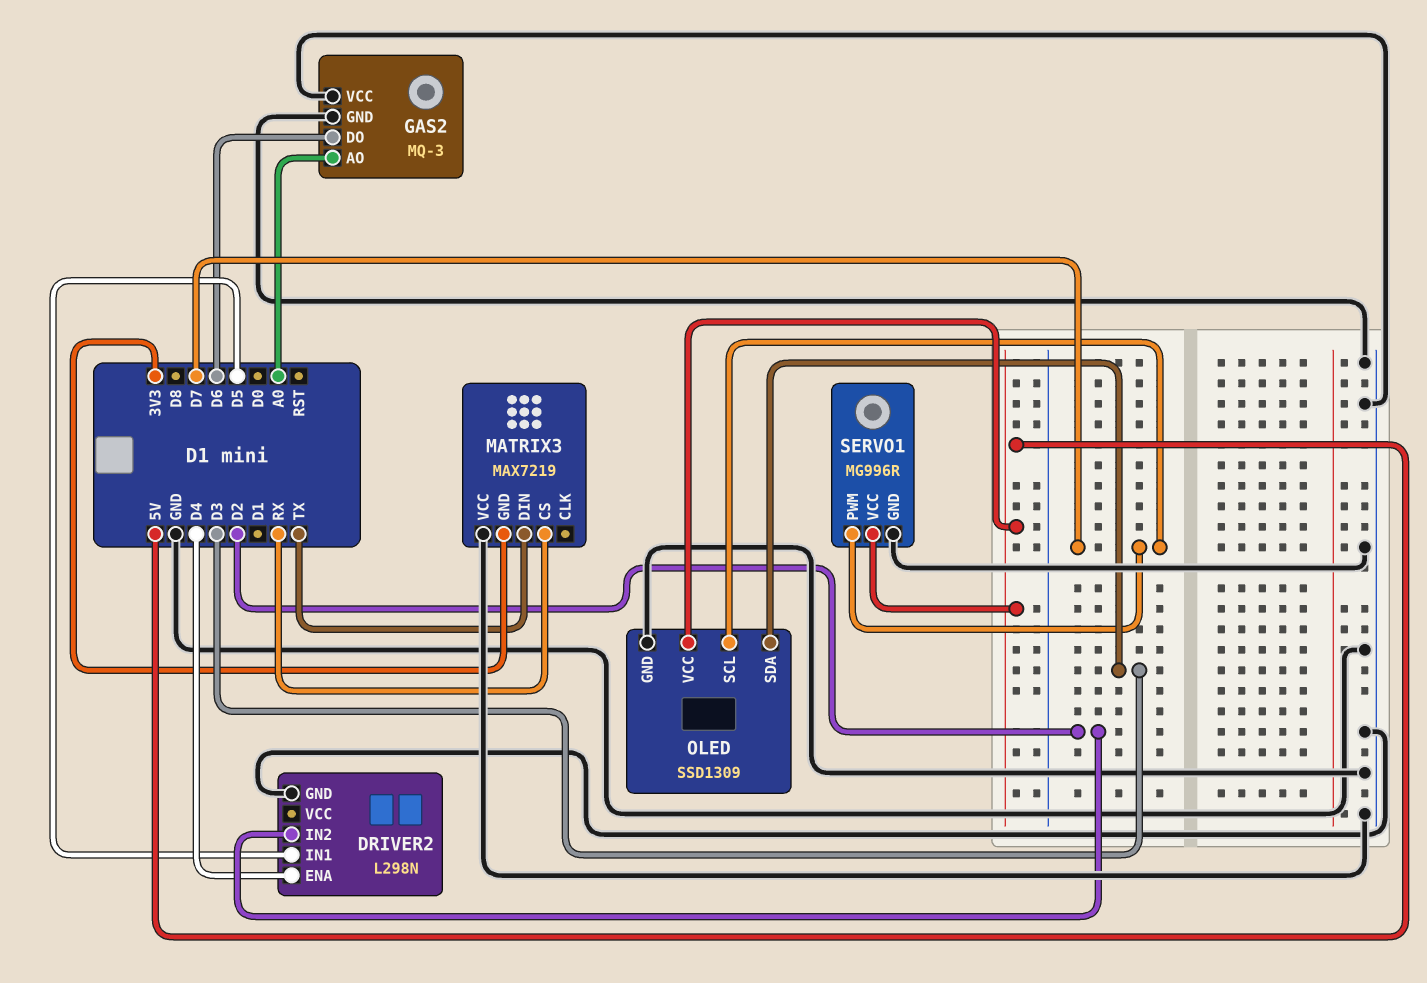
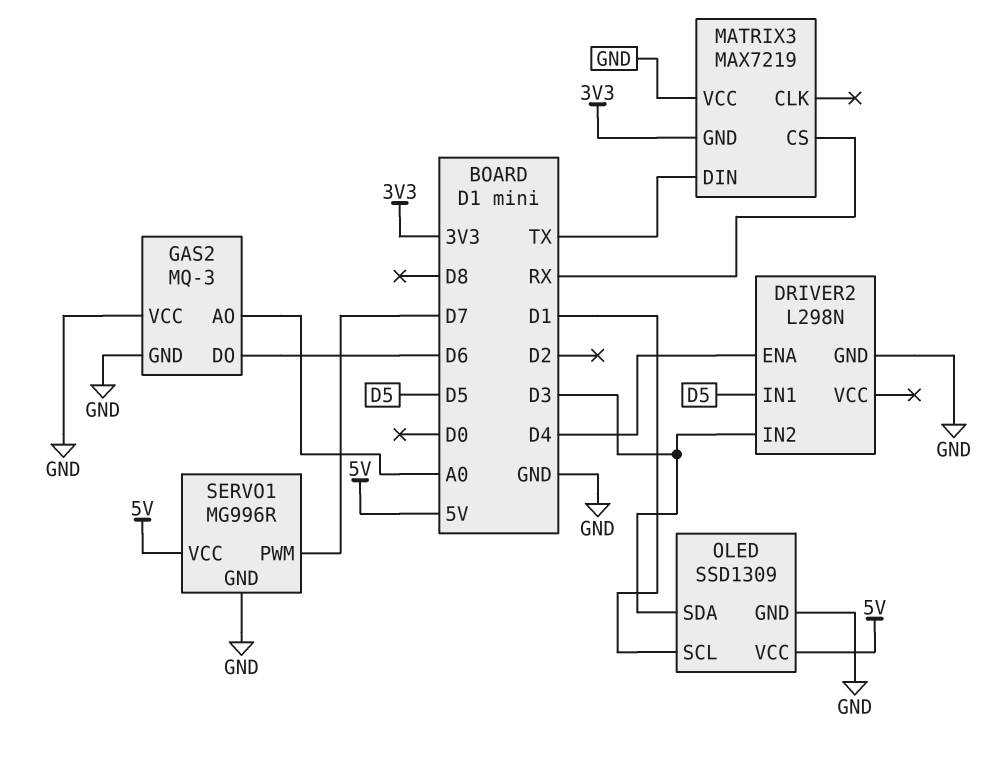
DRIVER2 pin IN2: D2 -> D3
OLED pin SCL: D7 -> D1

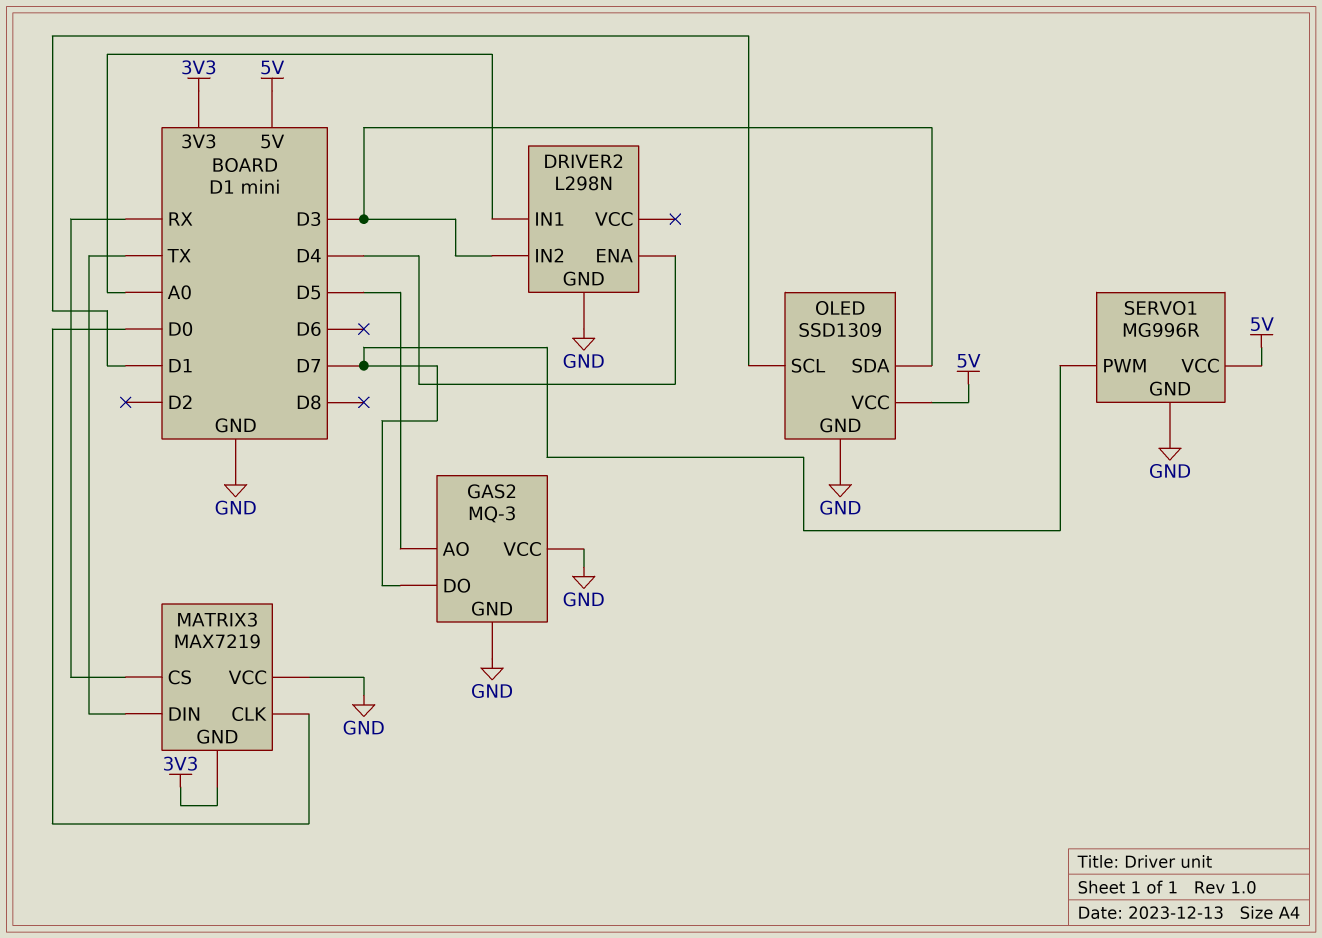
DRIVER2 pin IN1: D5 -> A0
GAS2 pin AO: A0 -> D5
GAS2 pin DO: D6 -> D7
MATRIX3 pin CLK: none -> D0

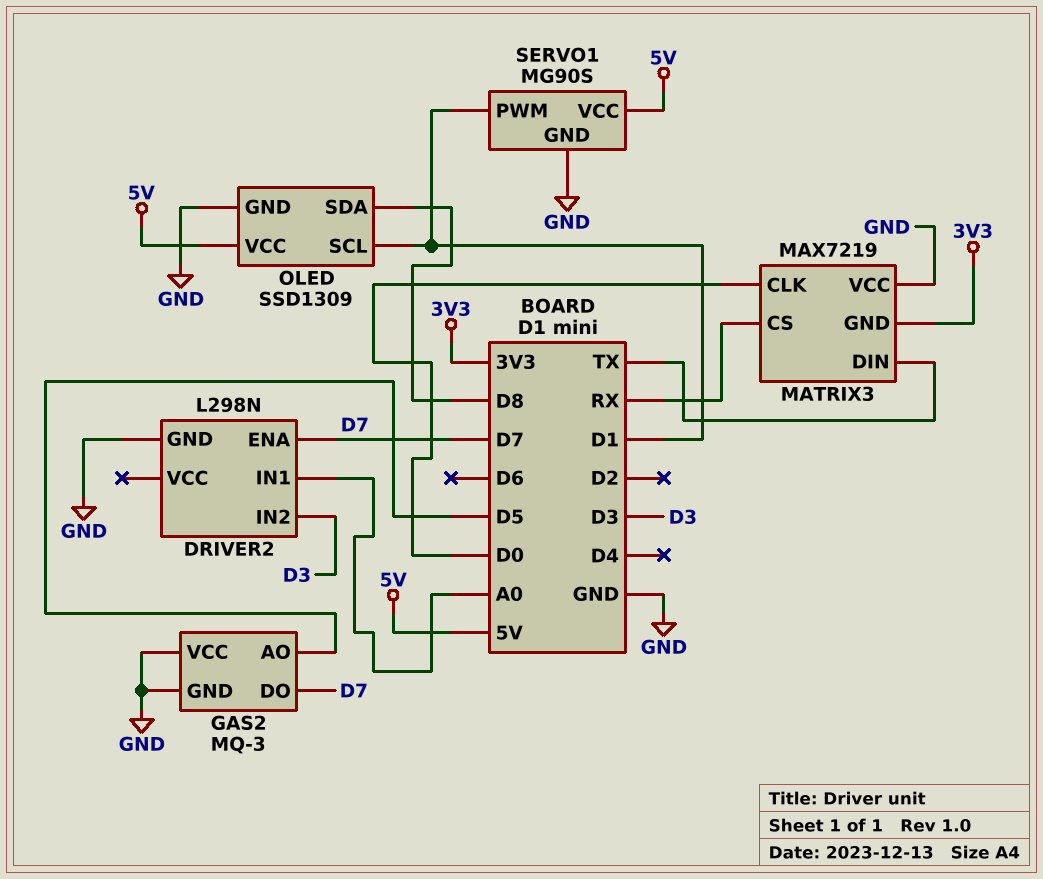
DRIVER2 pin ENA: D4 -> D7
OLED pin SDA: D3 -> D8
SERVO1: MG996R -> MG90S
SERVO1 pin PWM: D7 -> D1

